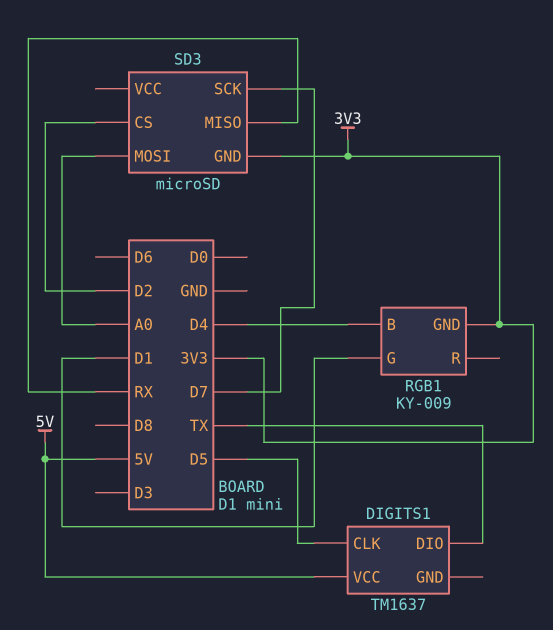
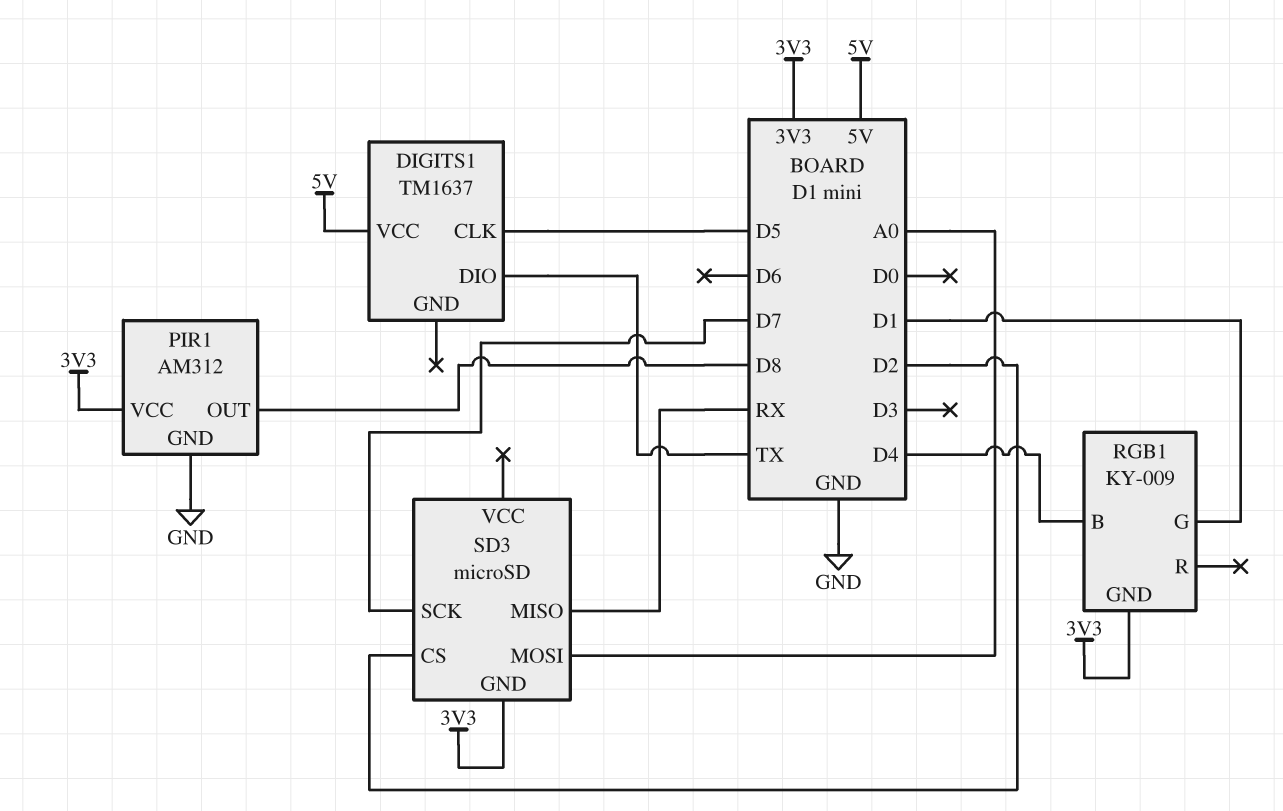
PIR1: none -> AM312
PIR1 pin GND: none -> GND
PIR1 pin OUT: none -> D8
PIR1 pin VCC: none -> 3V3

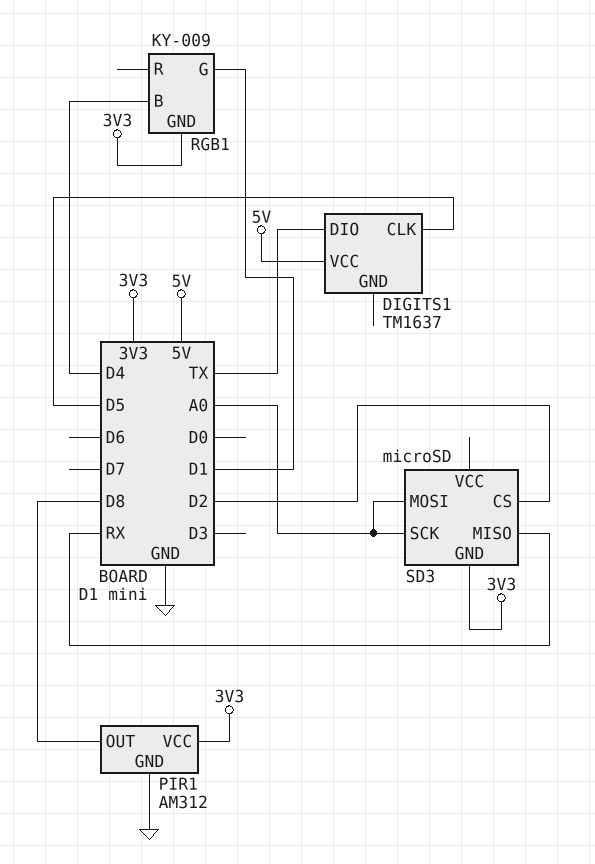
SD3 pin SCK: D7 -> A0

